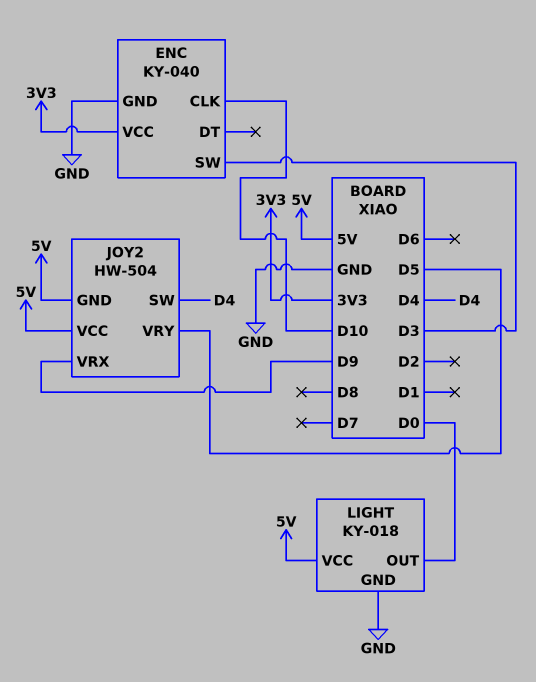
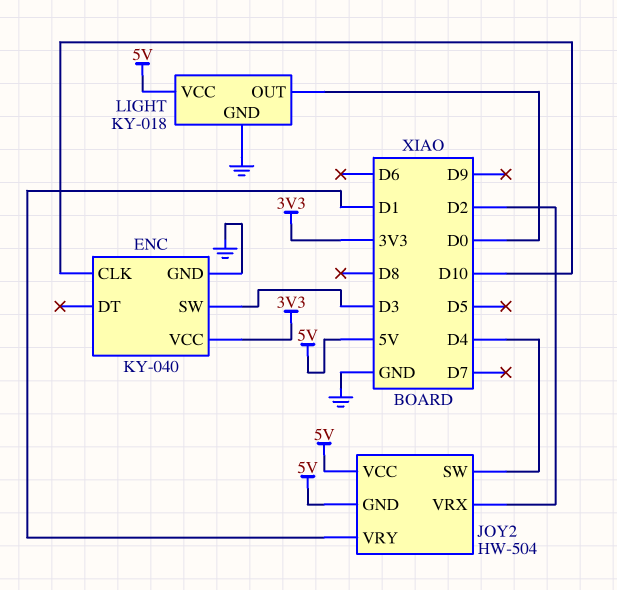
JOY2 pin VRX: D9 -> D2
JOY2 pin VRY: D5 -> D1

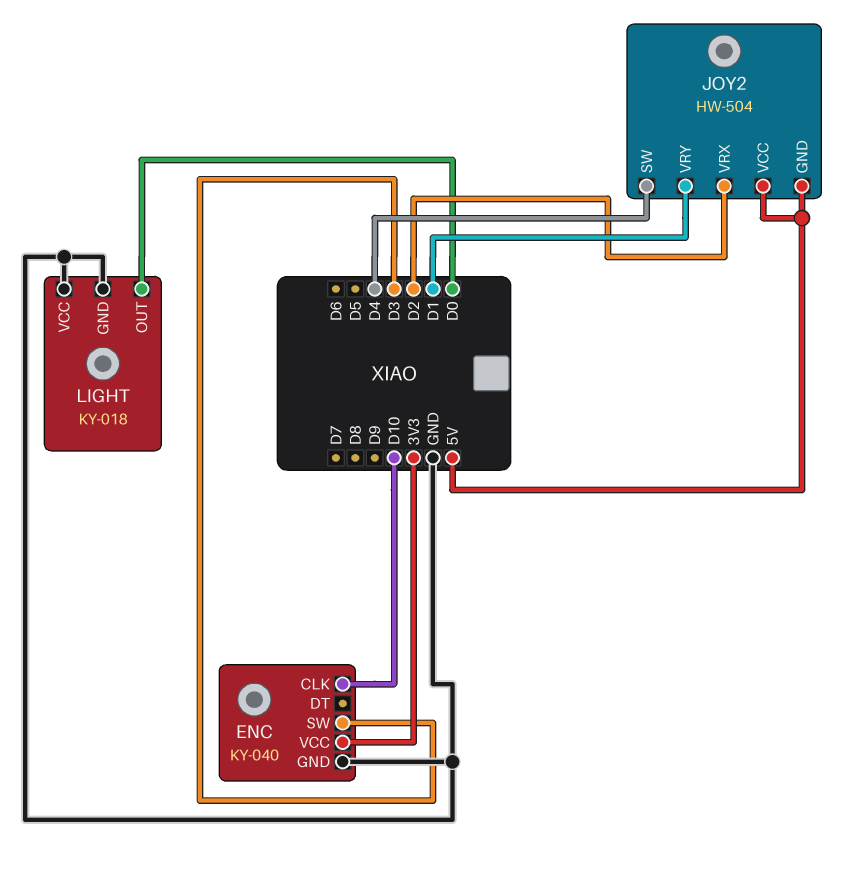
LIGHT pin VCC: 5V -> GND

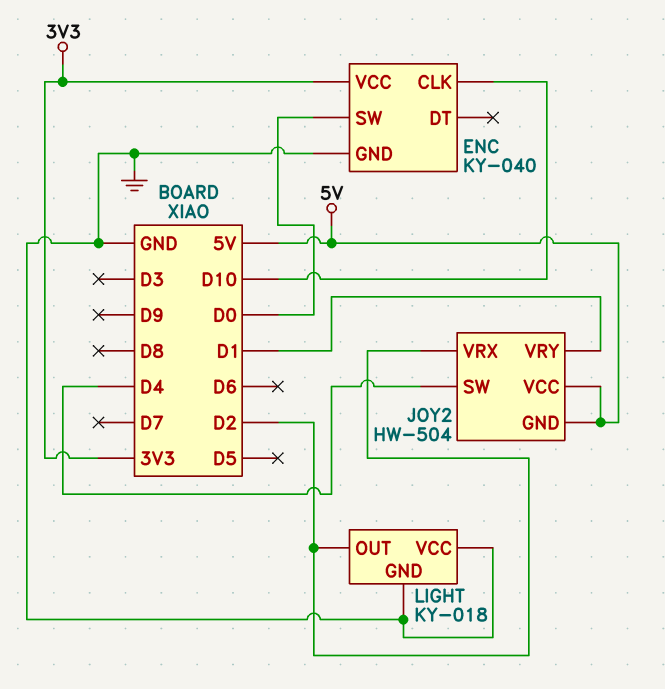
ENC pin SW: D3 -> D0
LIGHT pin OUT: D0 -> D2

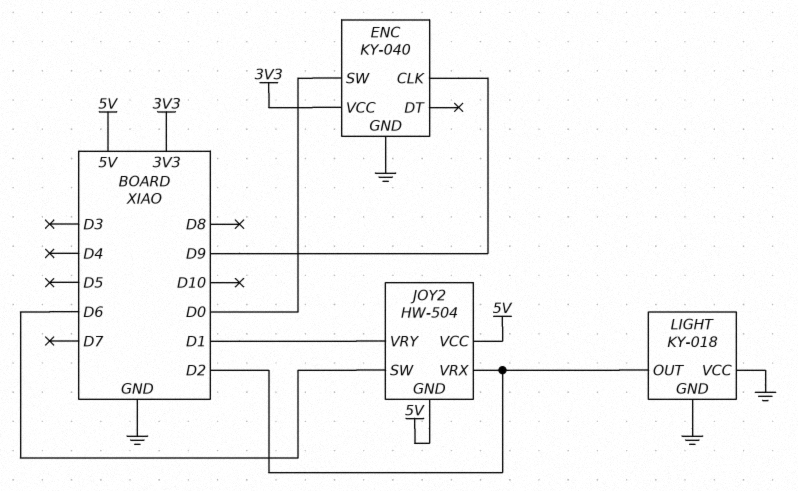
ENC pin CLK: D10 -> D9
JOY2 pin SW: D4 -> D6

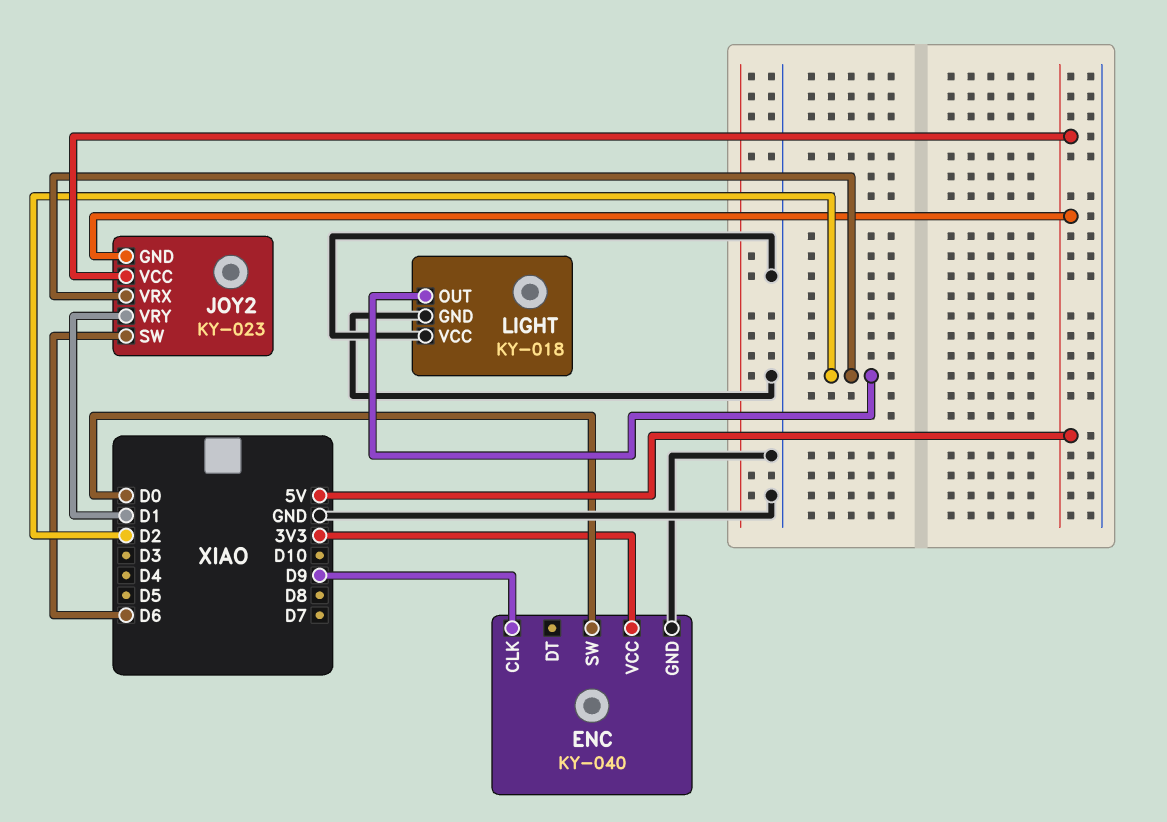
JOY2: HW-504 -> KY-023

